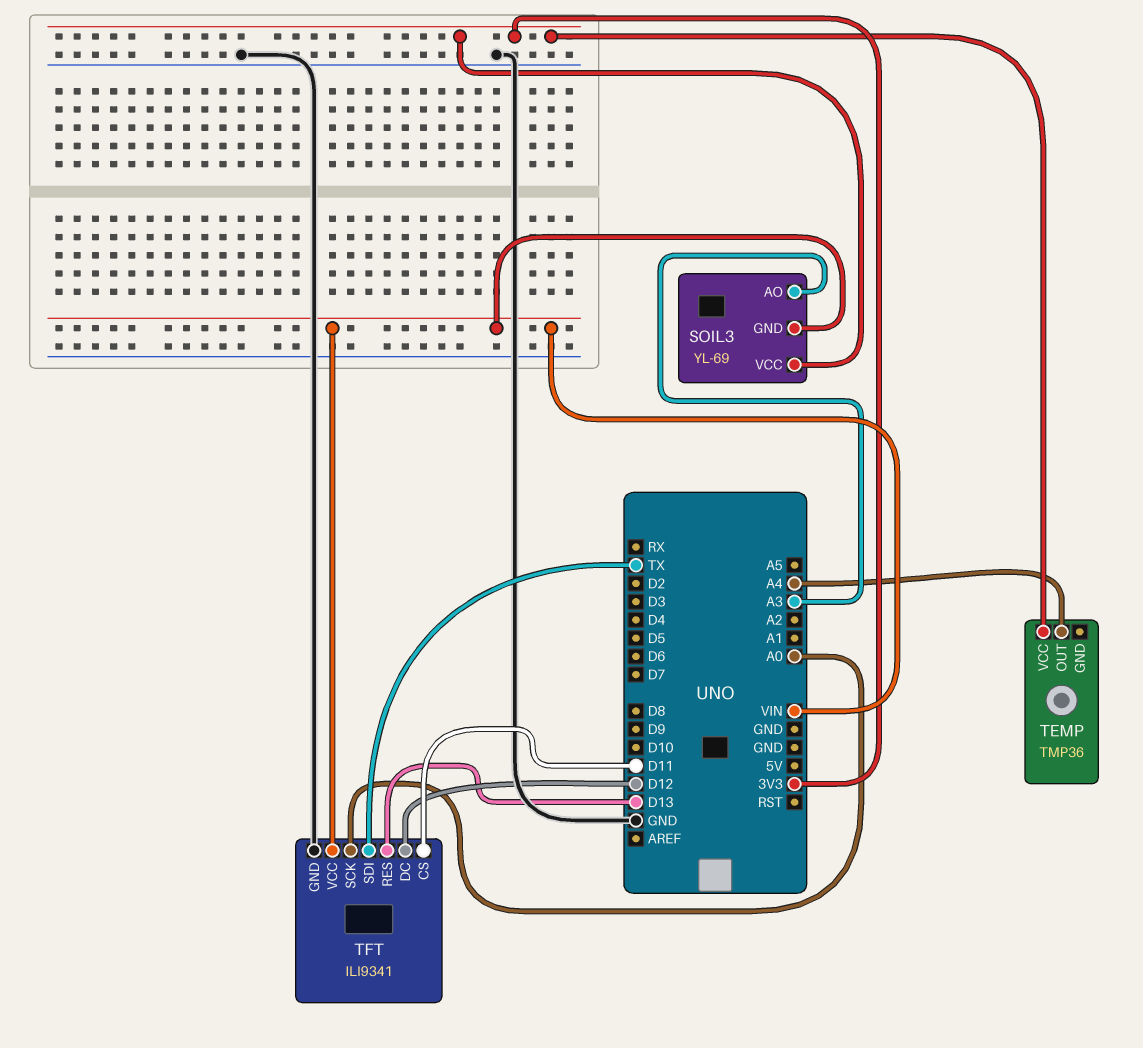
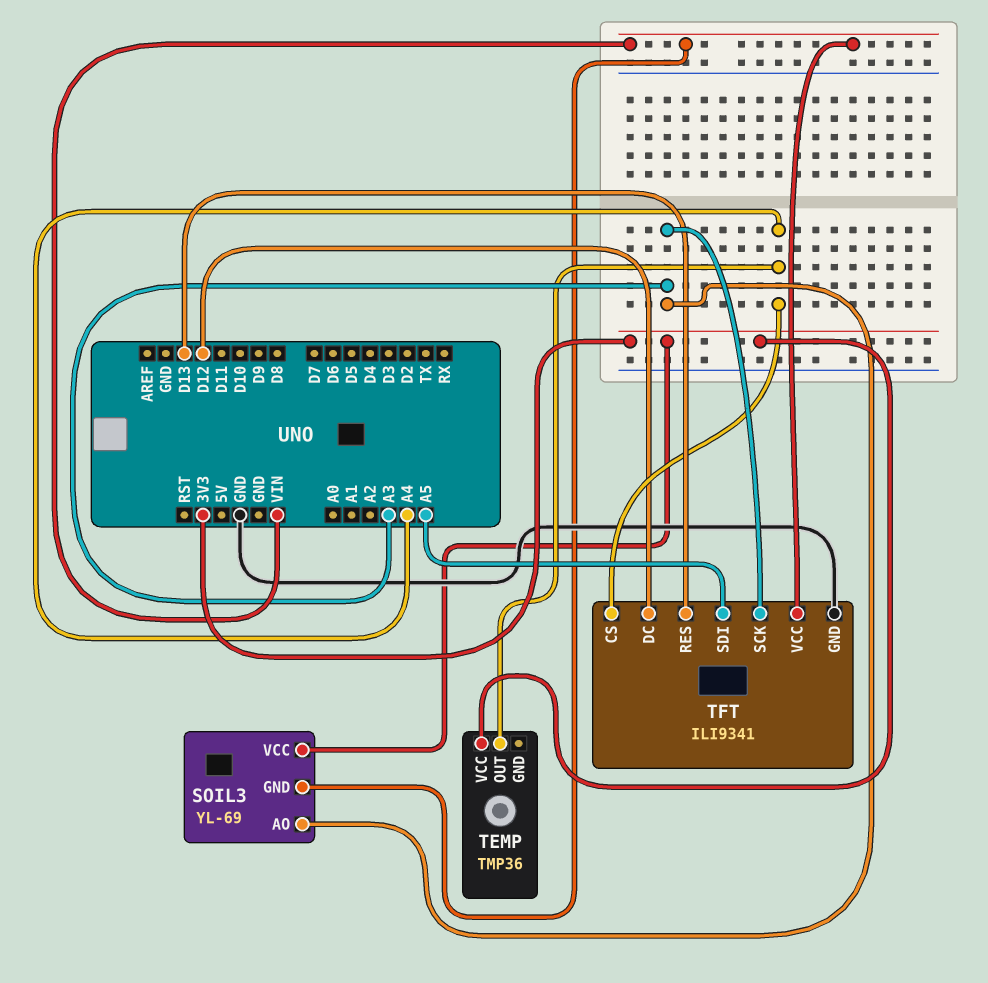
TFT pin CS: D11 -> A4
TFT pin SCK: A0 -> A3
TFT pin SDI: TX -> A5

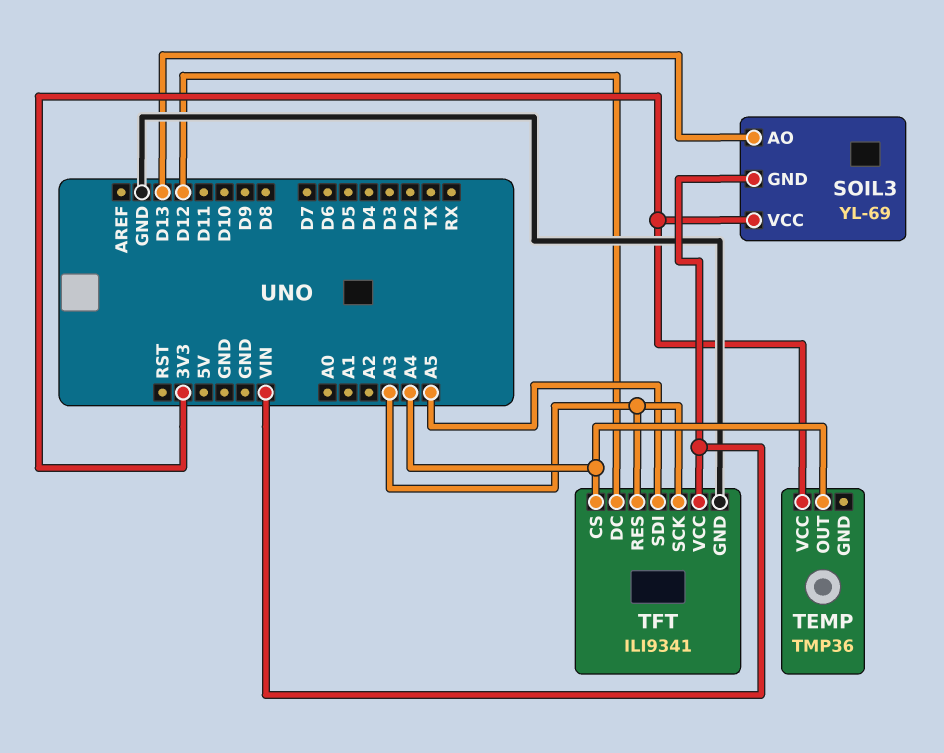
SOIL3 pin AO: A3 -> D13
TFT pin RES: D13 -> A3

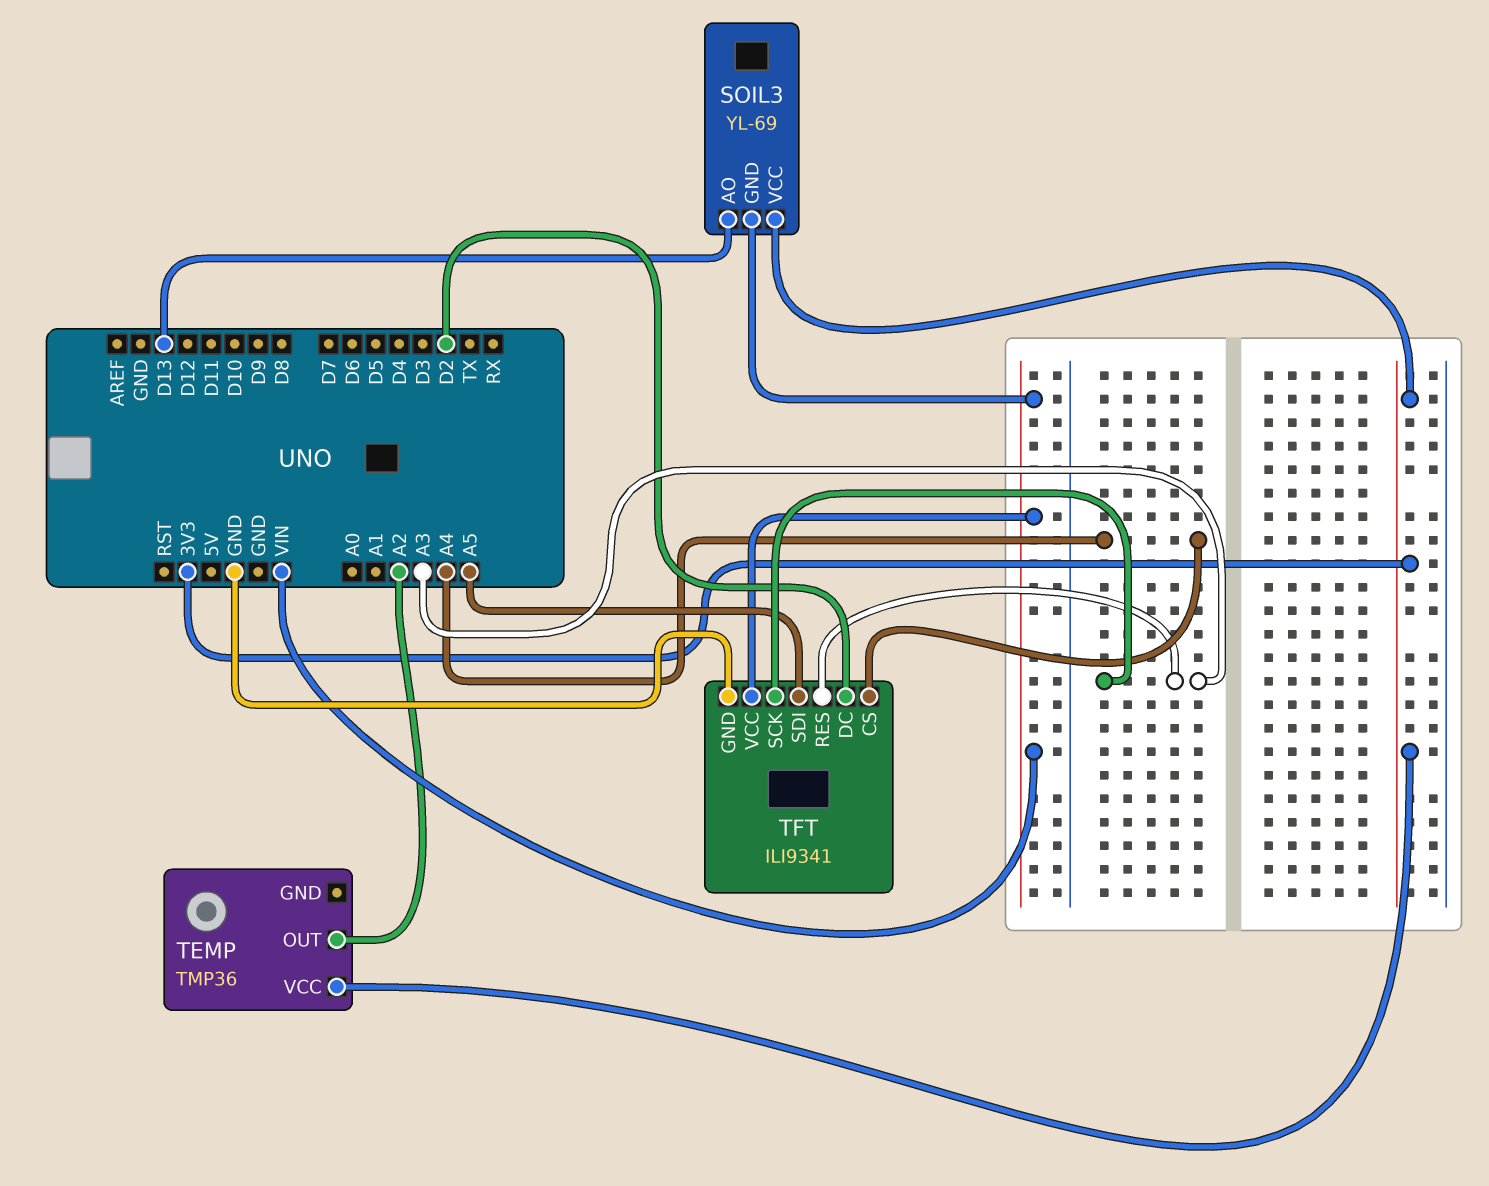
TEMP pin OUT: A4 -> A2
TFT pin DC: D12 -> D2

